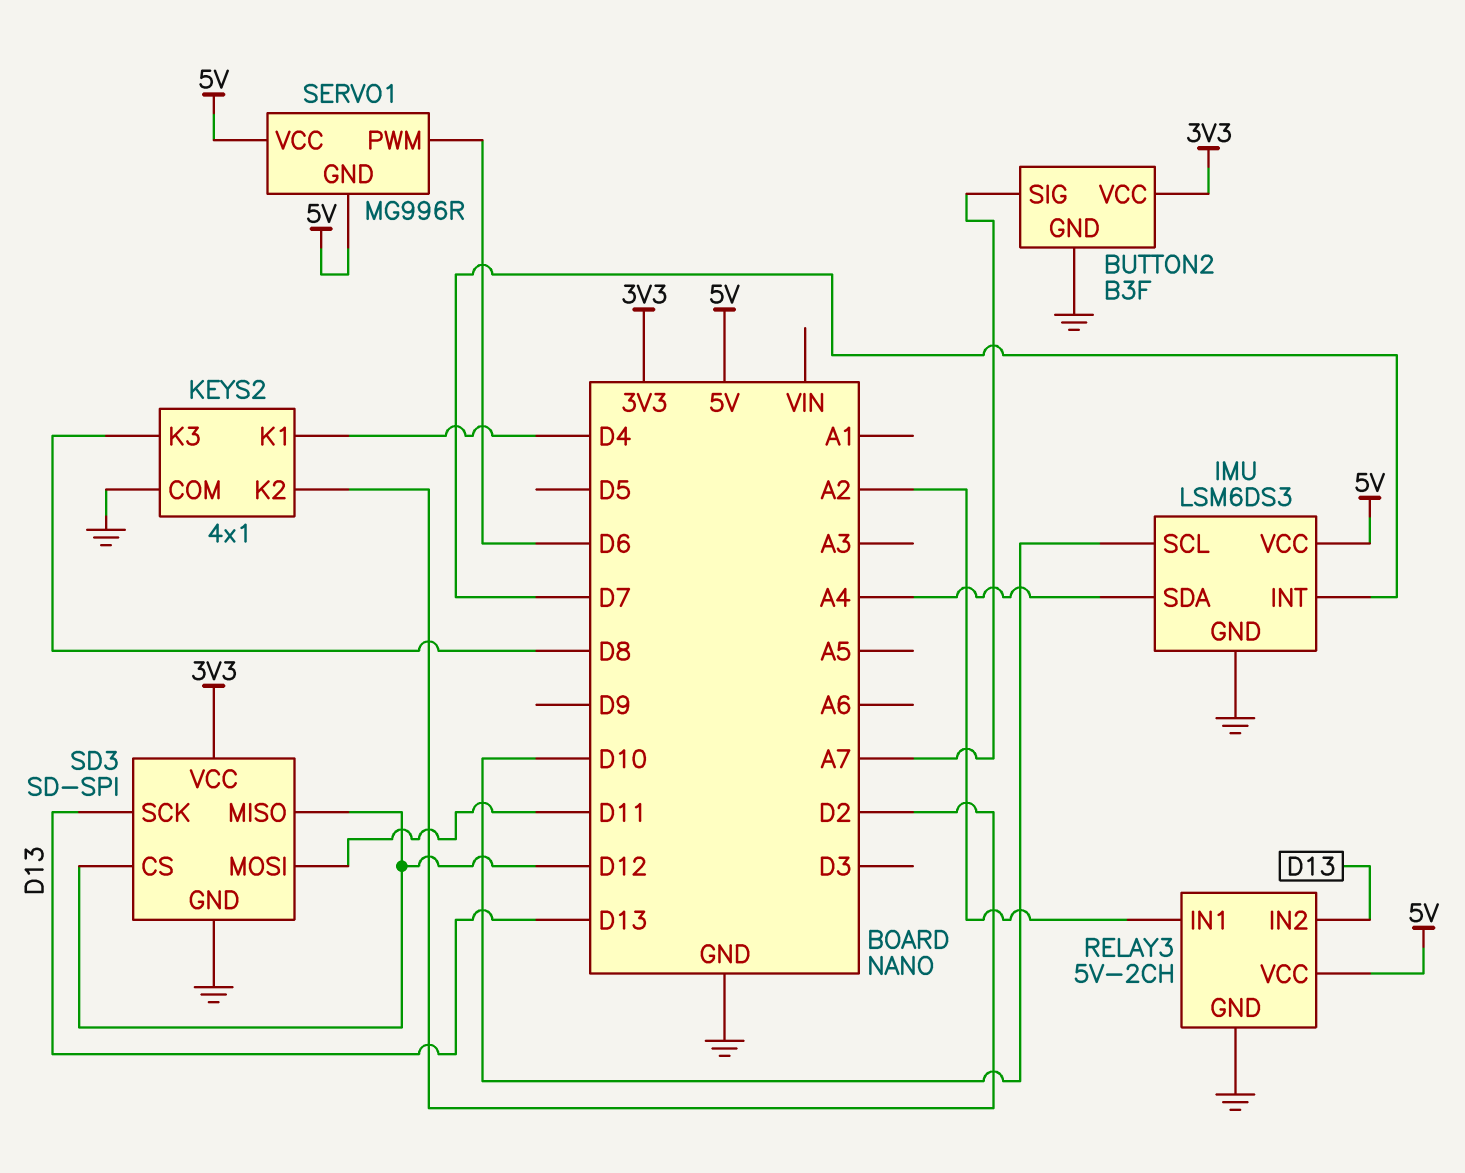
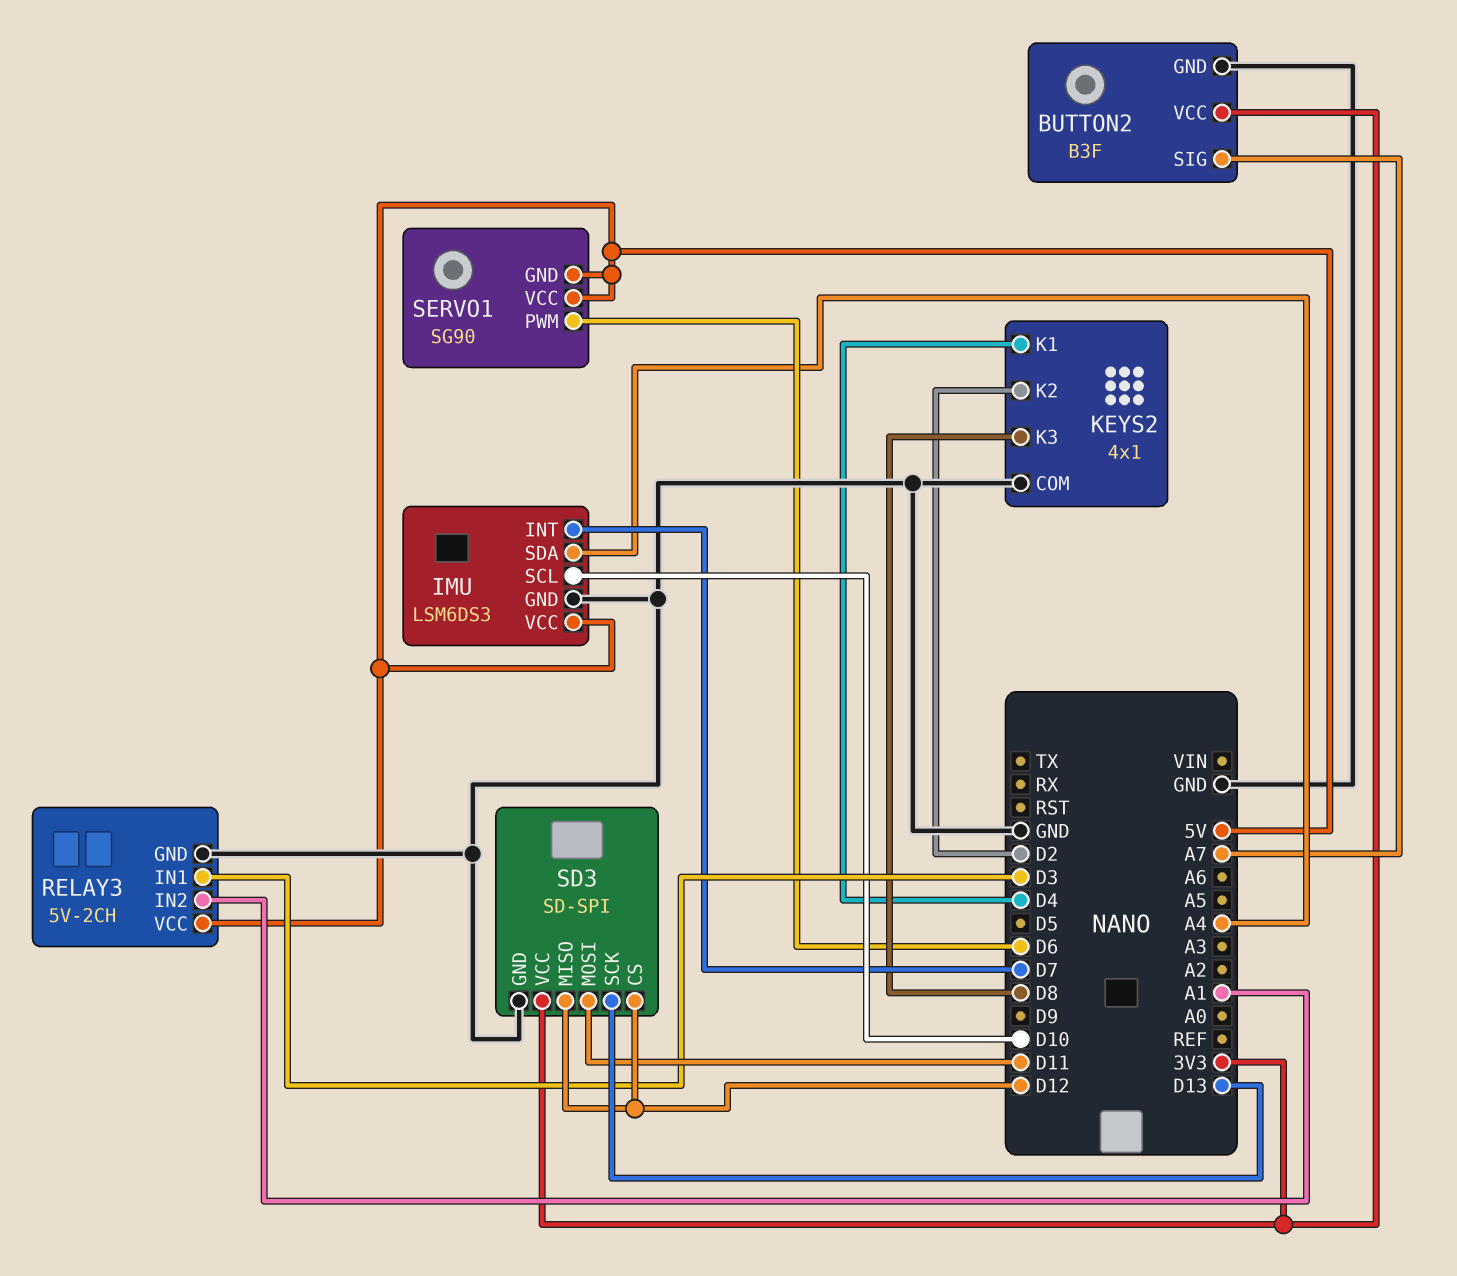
RELAY3 pin IN1: A2 -> D3
RELAY3 pin IN2: D13 -> A1
SERVO1: MG996R -> SG90

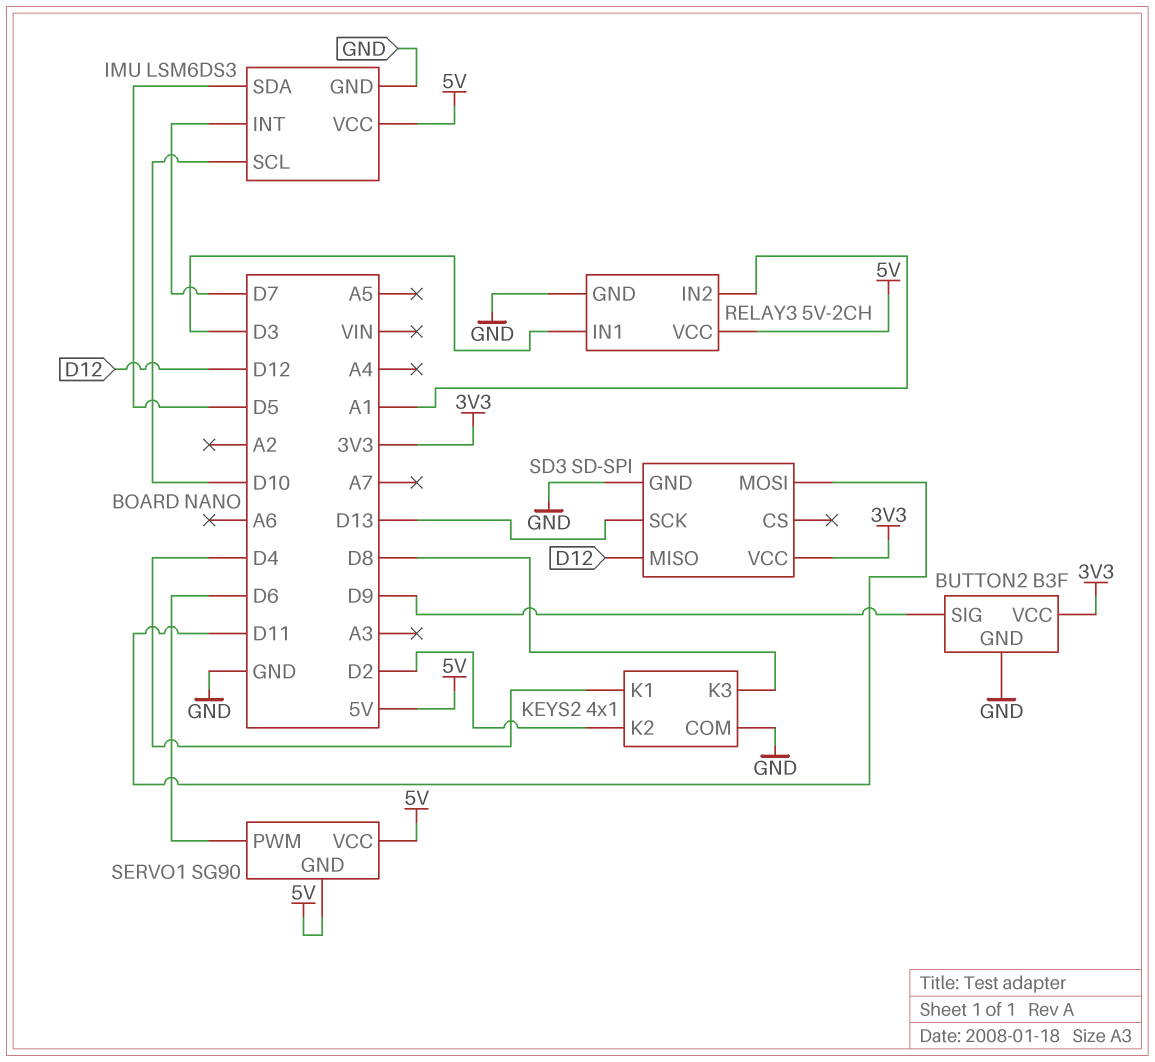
BUTTON2 pin SIG: A7 -> D9
IMU pin SDA: A4 -> D5
SD3 pin CS: D12 -> none

